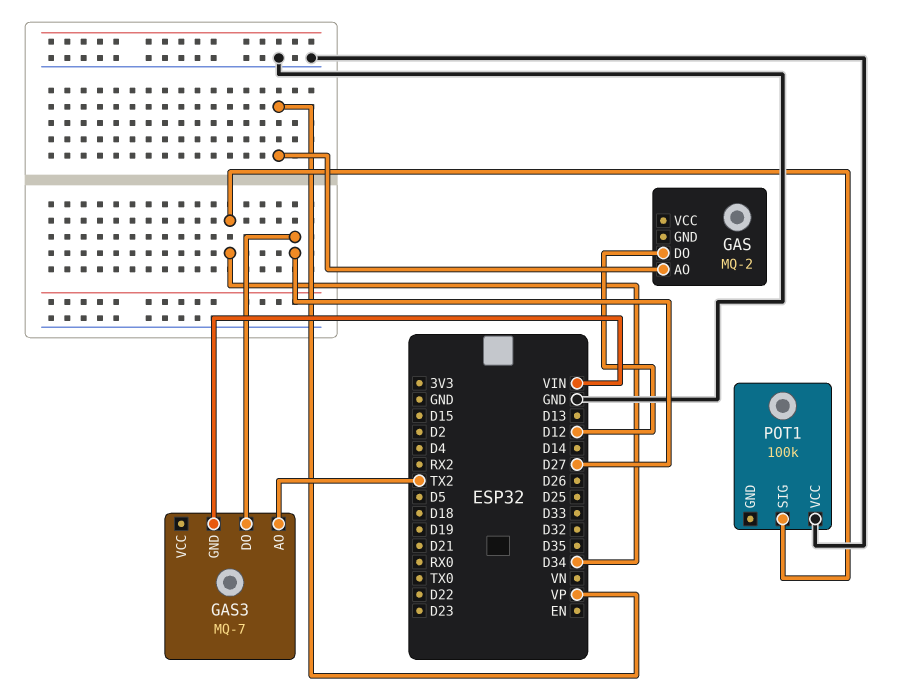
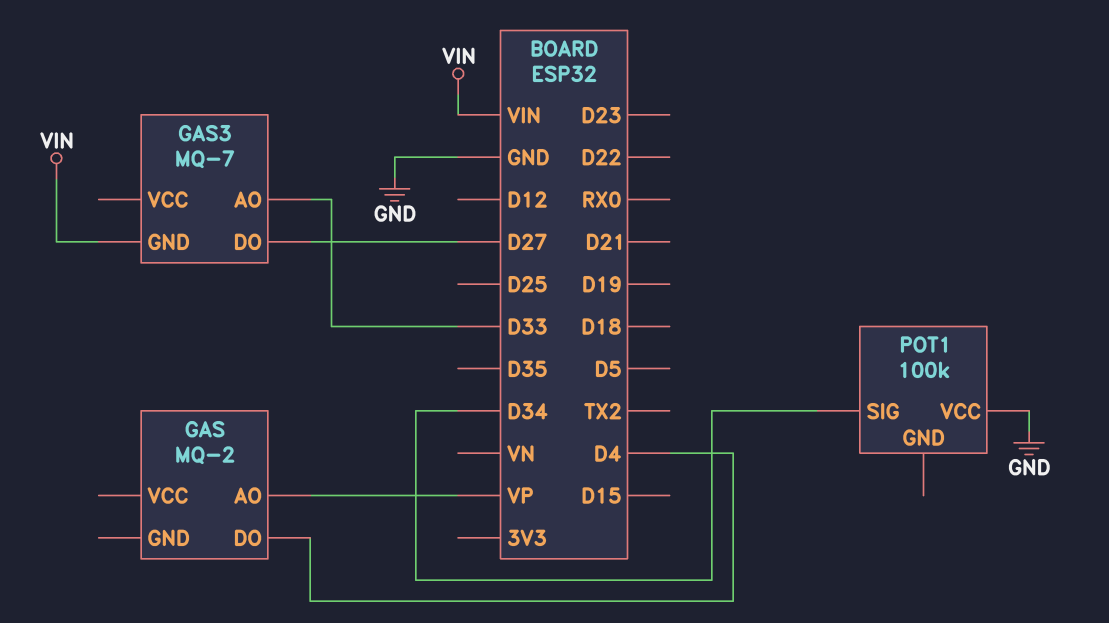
GAS pin DO: D12 -> D4
GAS3 pin AO: TX2 -> D33

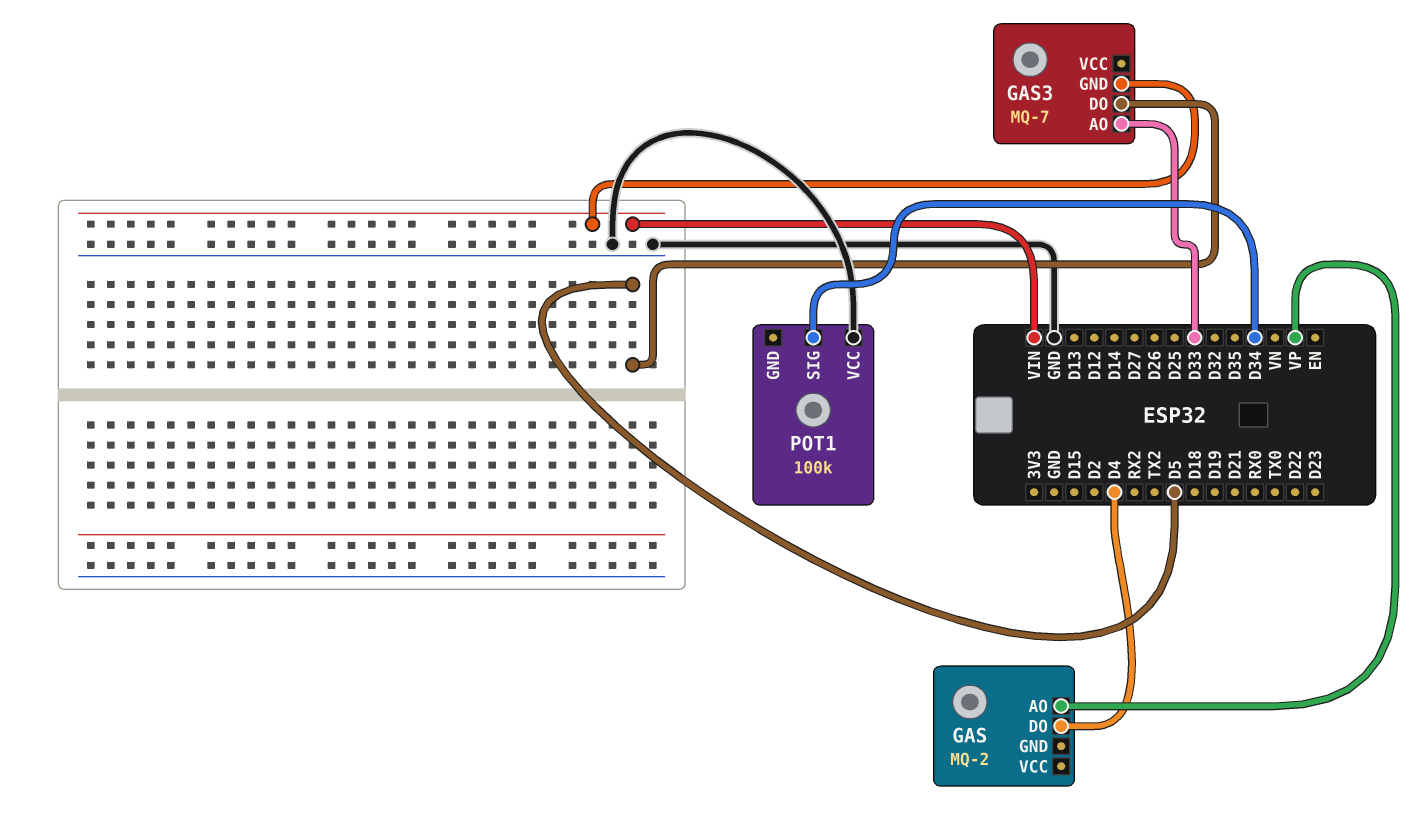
GAS3 pin DO: D27 -> D5

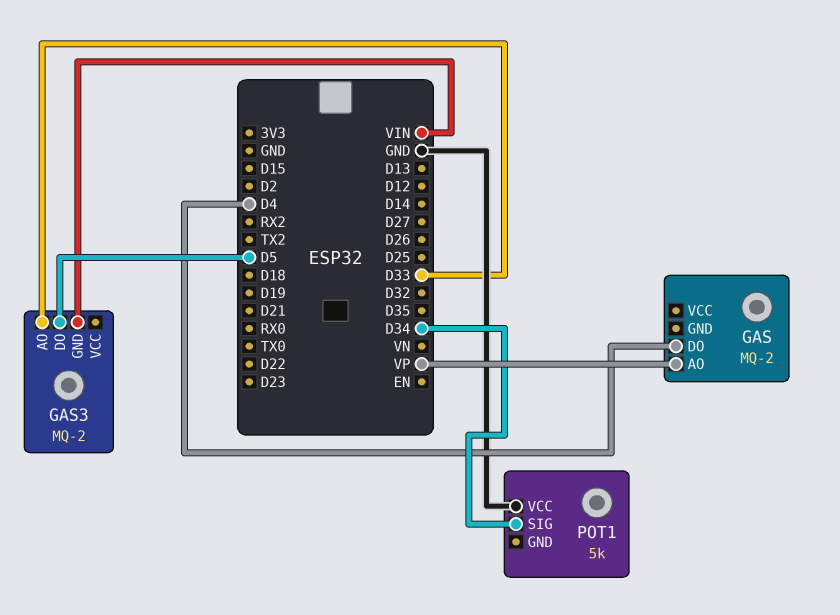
GAS3: MQ-7 -> MQ-2
POT1: 100k -> 5k

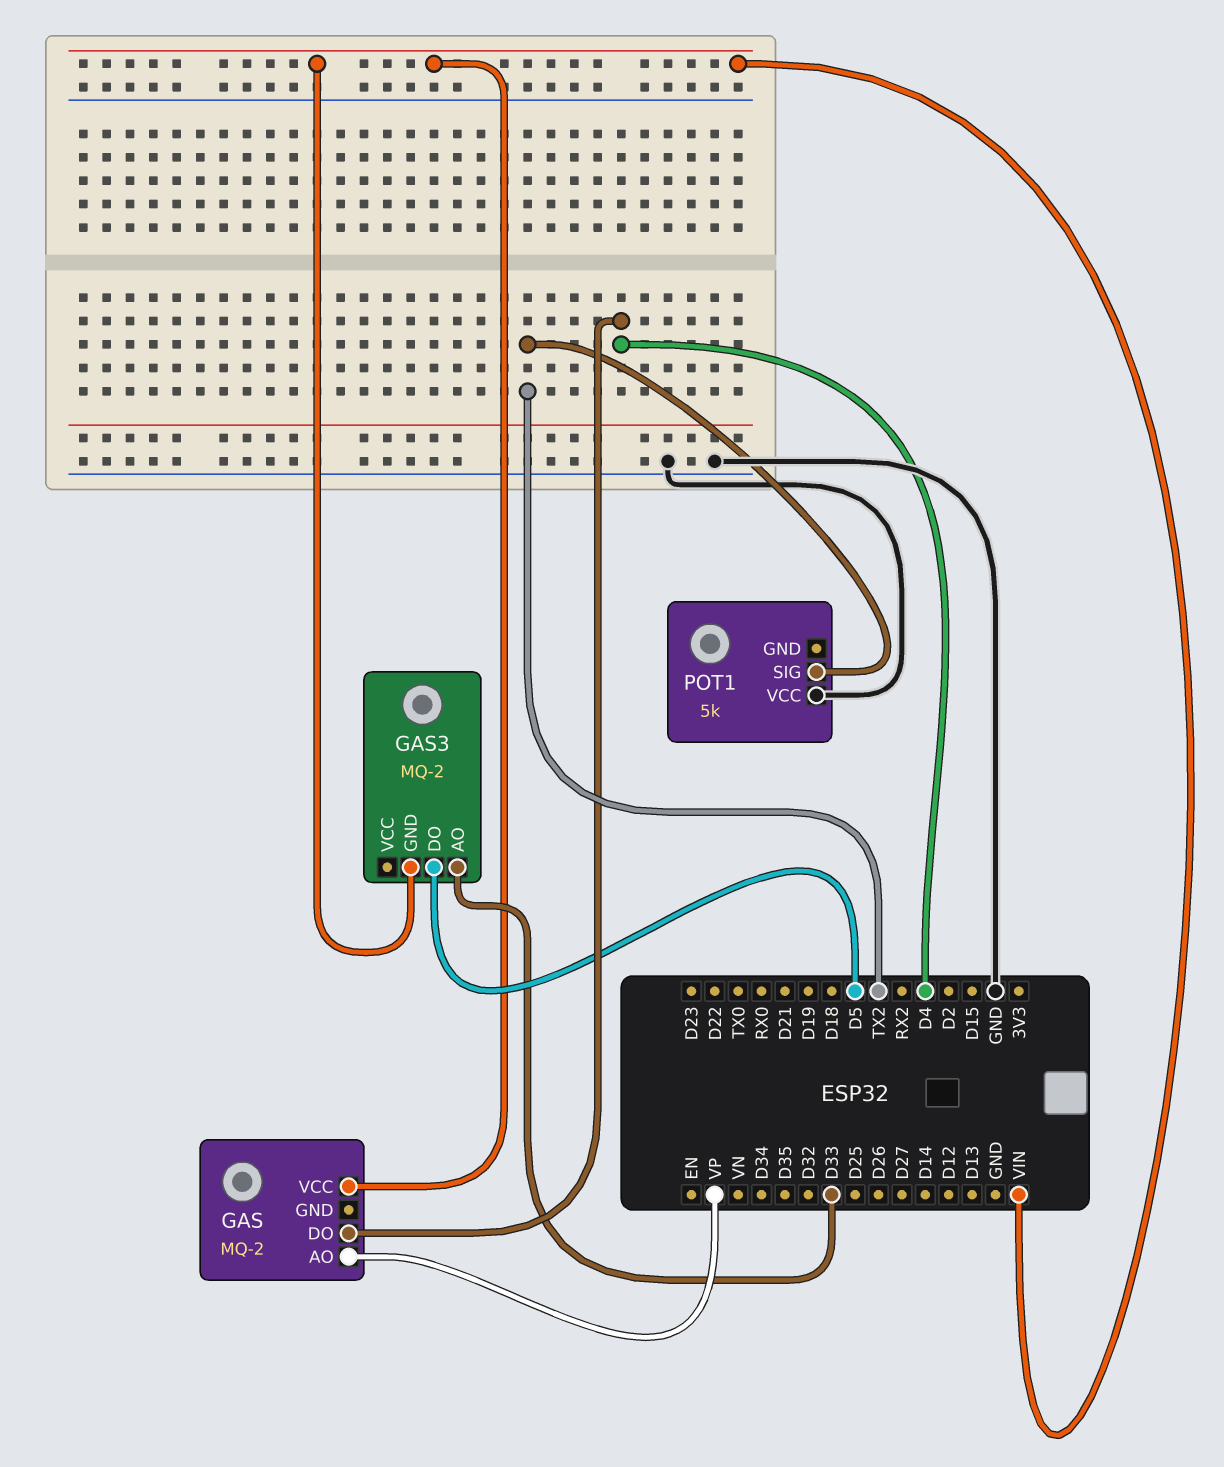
GAS pin VCC: none -> VIN
POT1 pin SIG: D34 -> TX2

